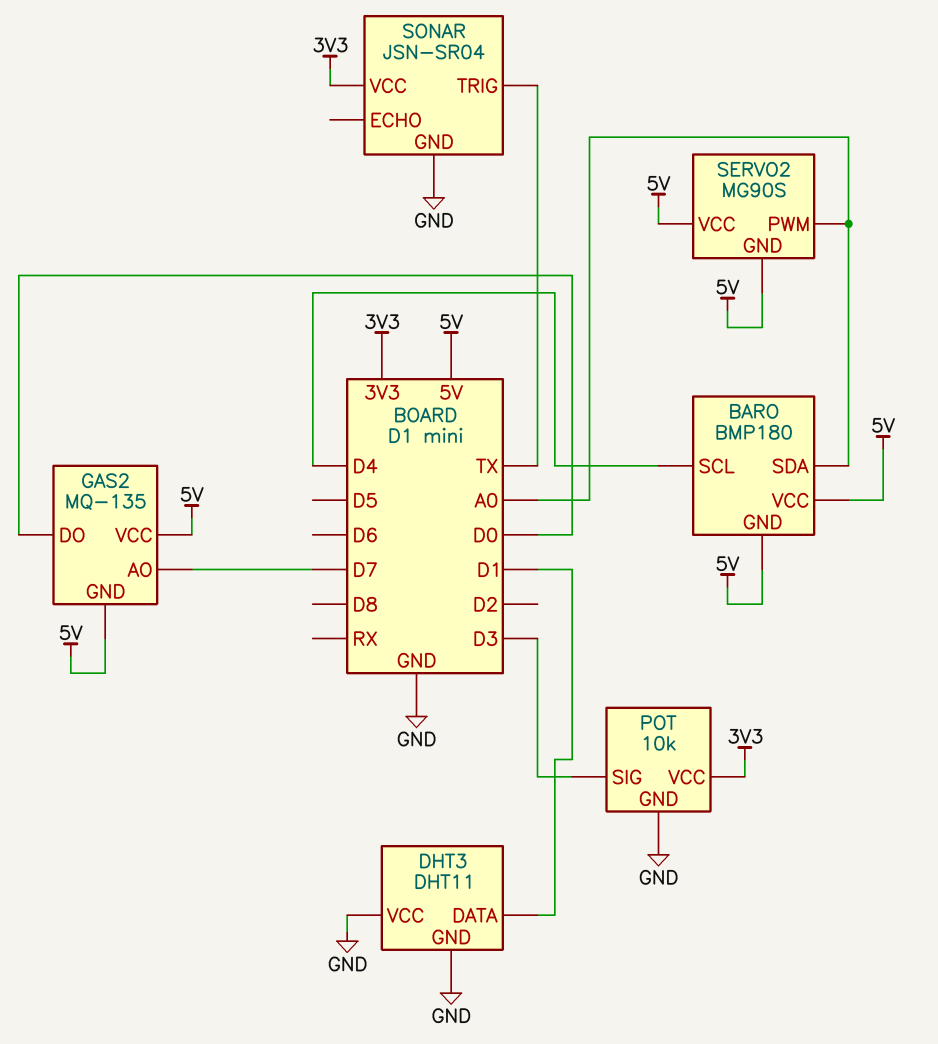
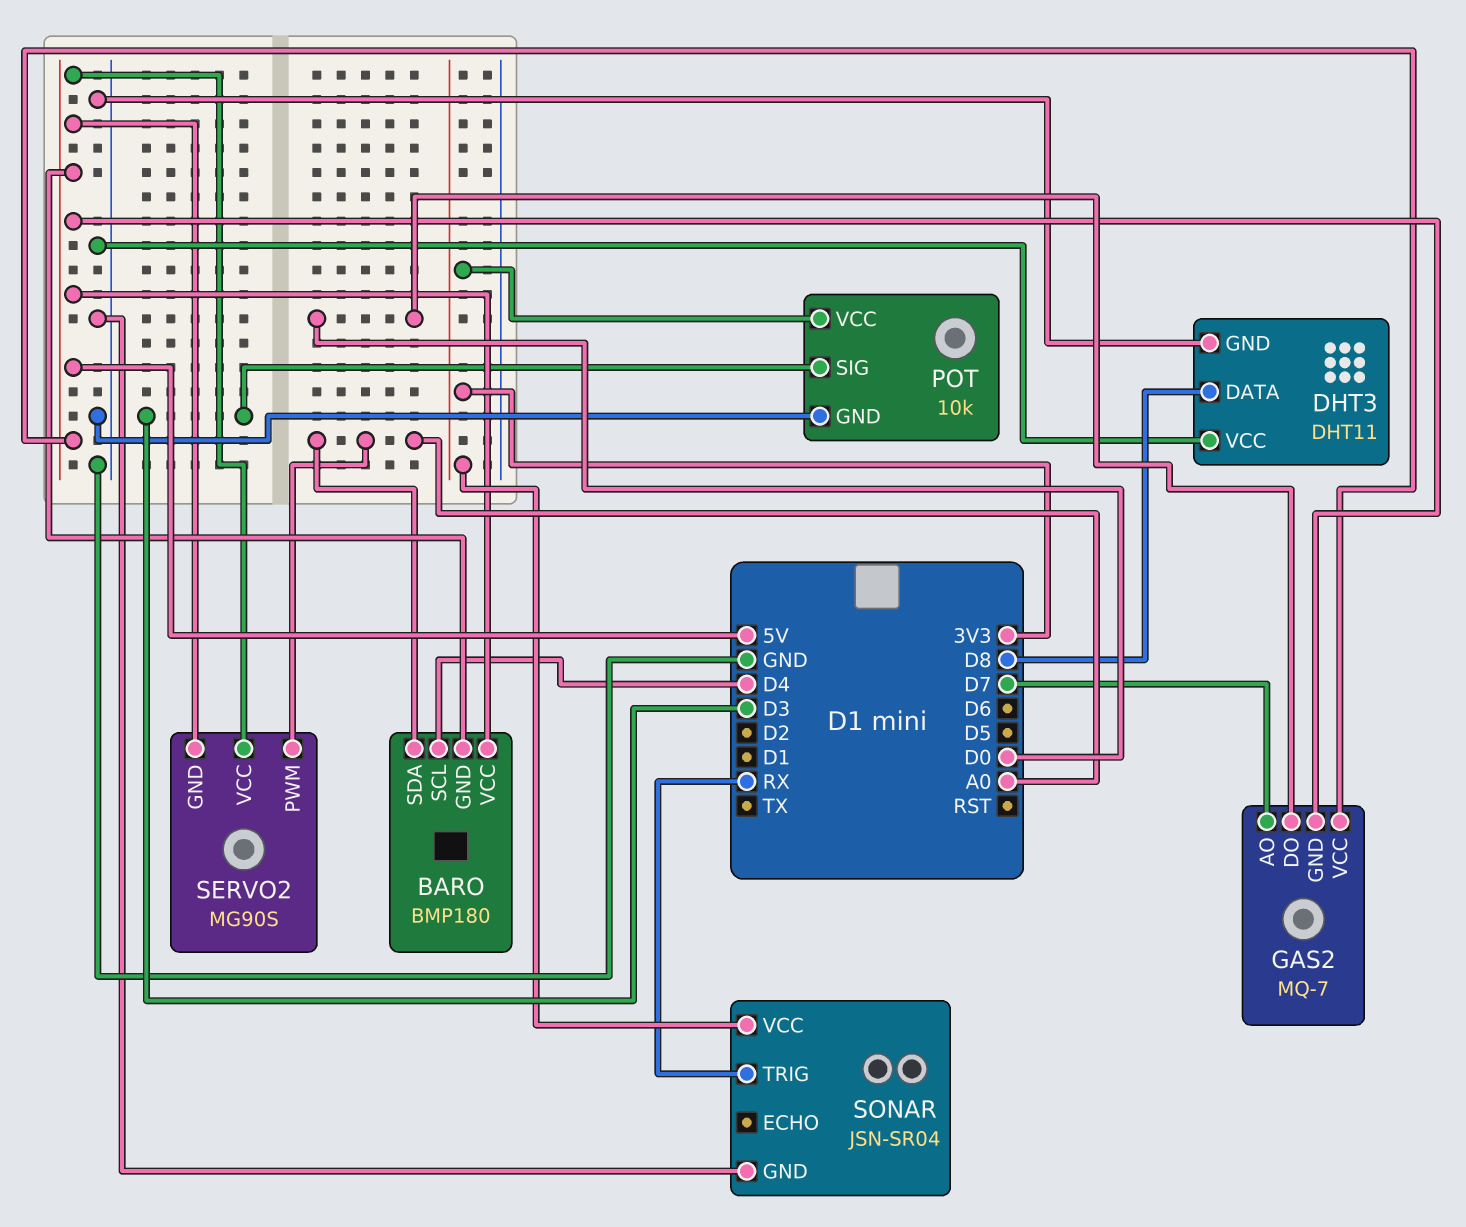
DHT3 pin DATA: D1 -> D8
GAS2: MQ-135 -> MQ-7
SONAR pin TRIG: TX -> RX

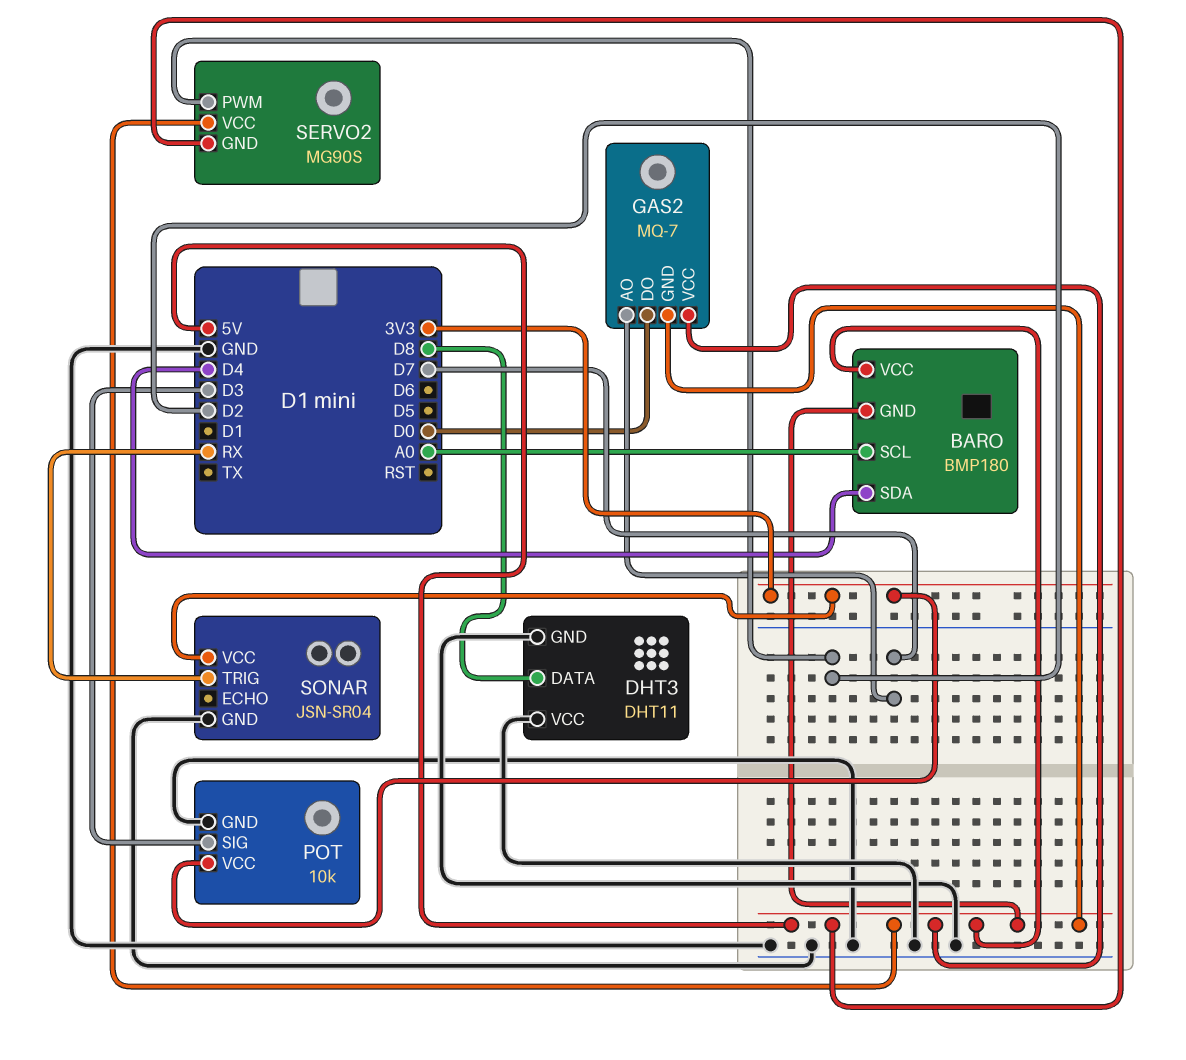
BARO pin SCL: D4 -> A0
BARO pin SDA: A0 -> D4
SERVO2 pin PWM: A0 -> D2

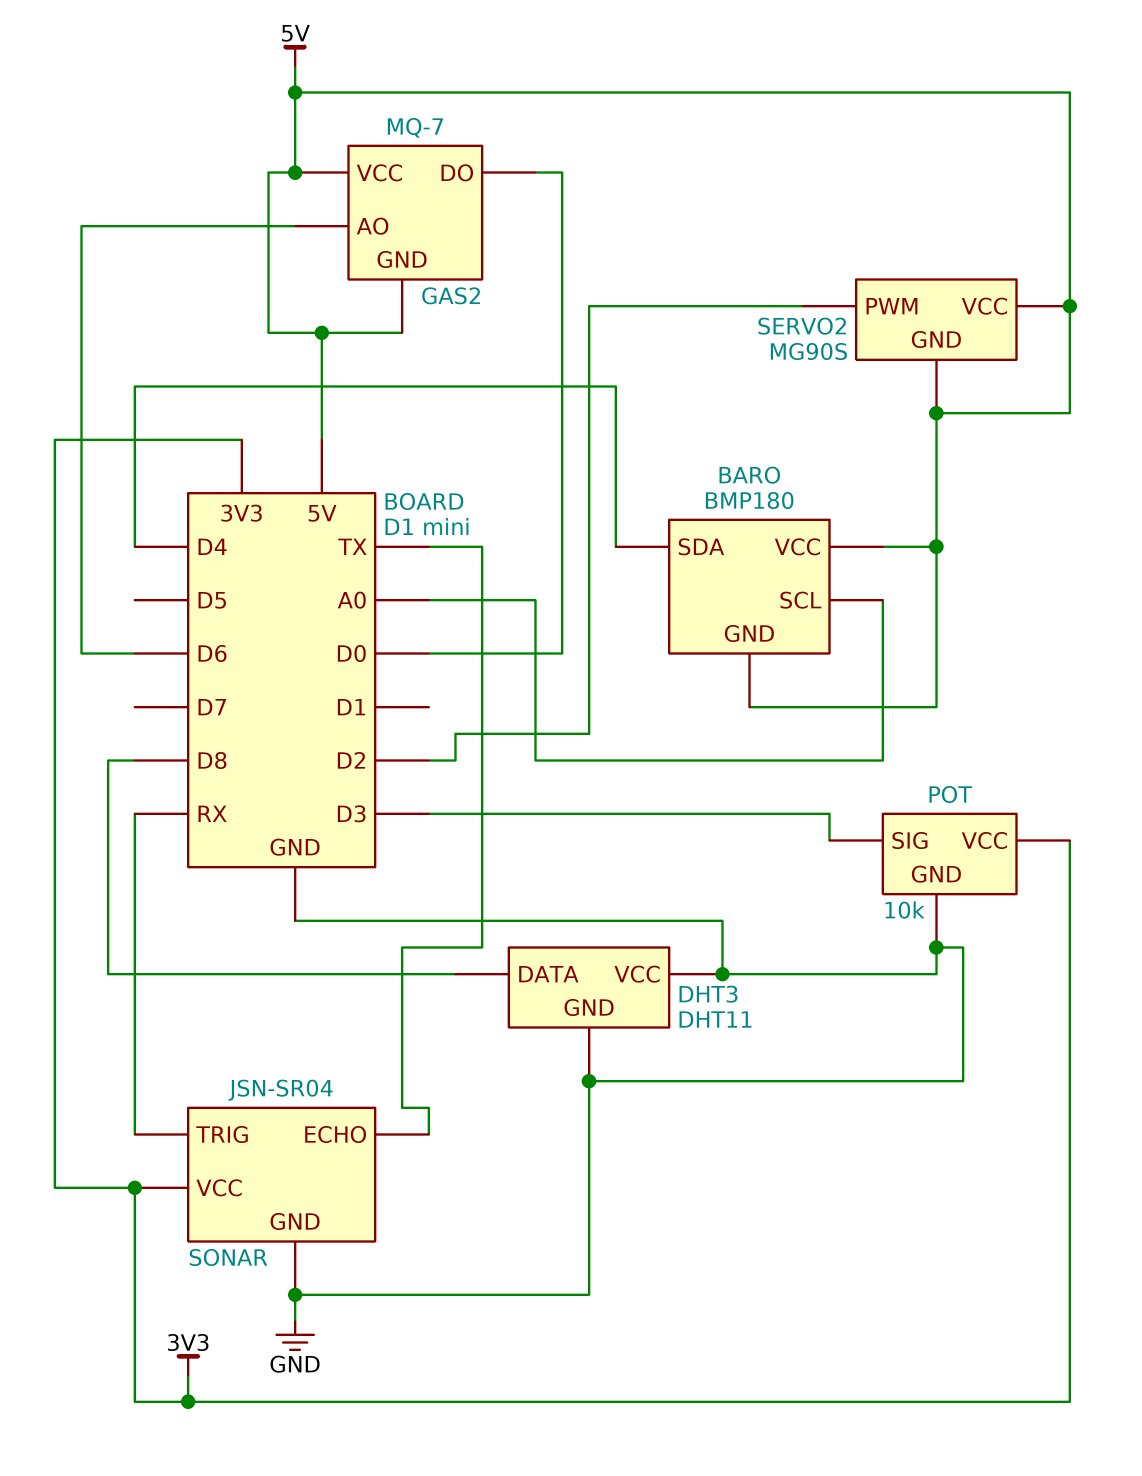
GAS2 pin AO: D7 -> D6
SONAR pin ECHO: none -> TX

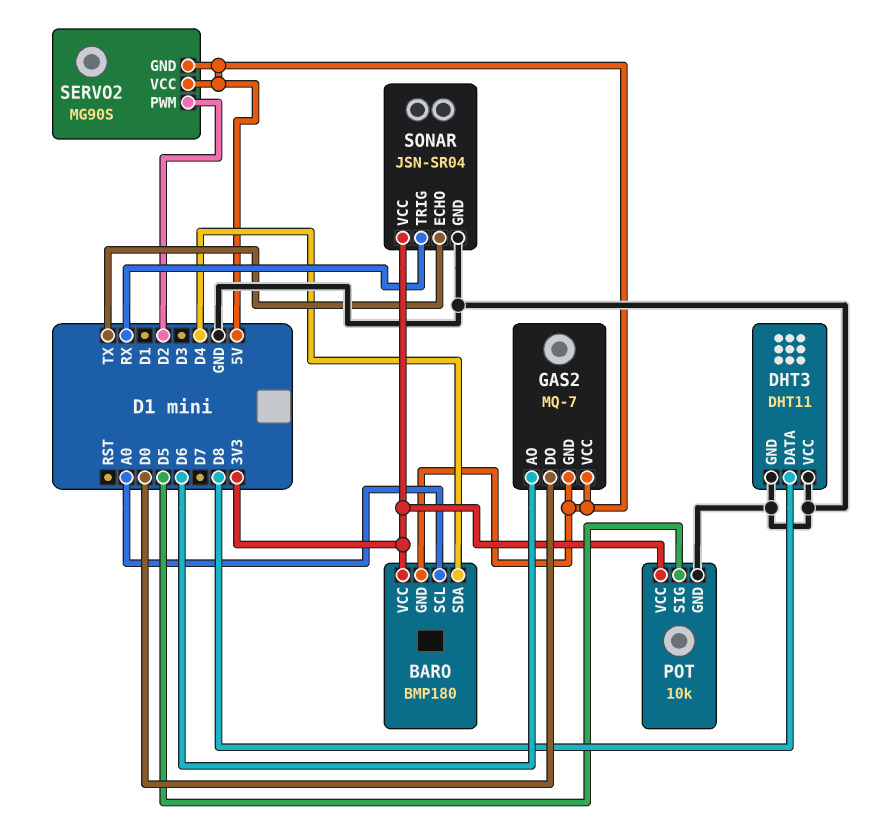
BARO pin VCC: 5V -> 3V3
POT pin SIG: D3 -> D5

